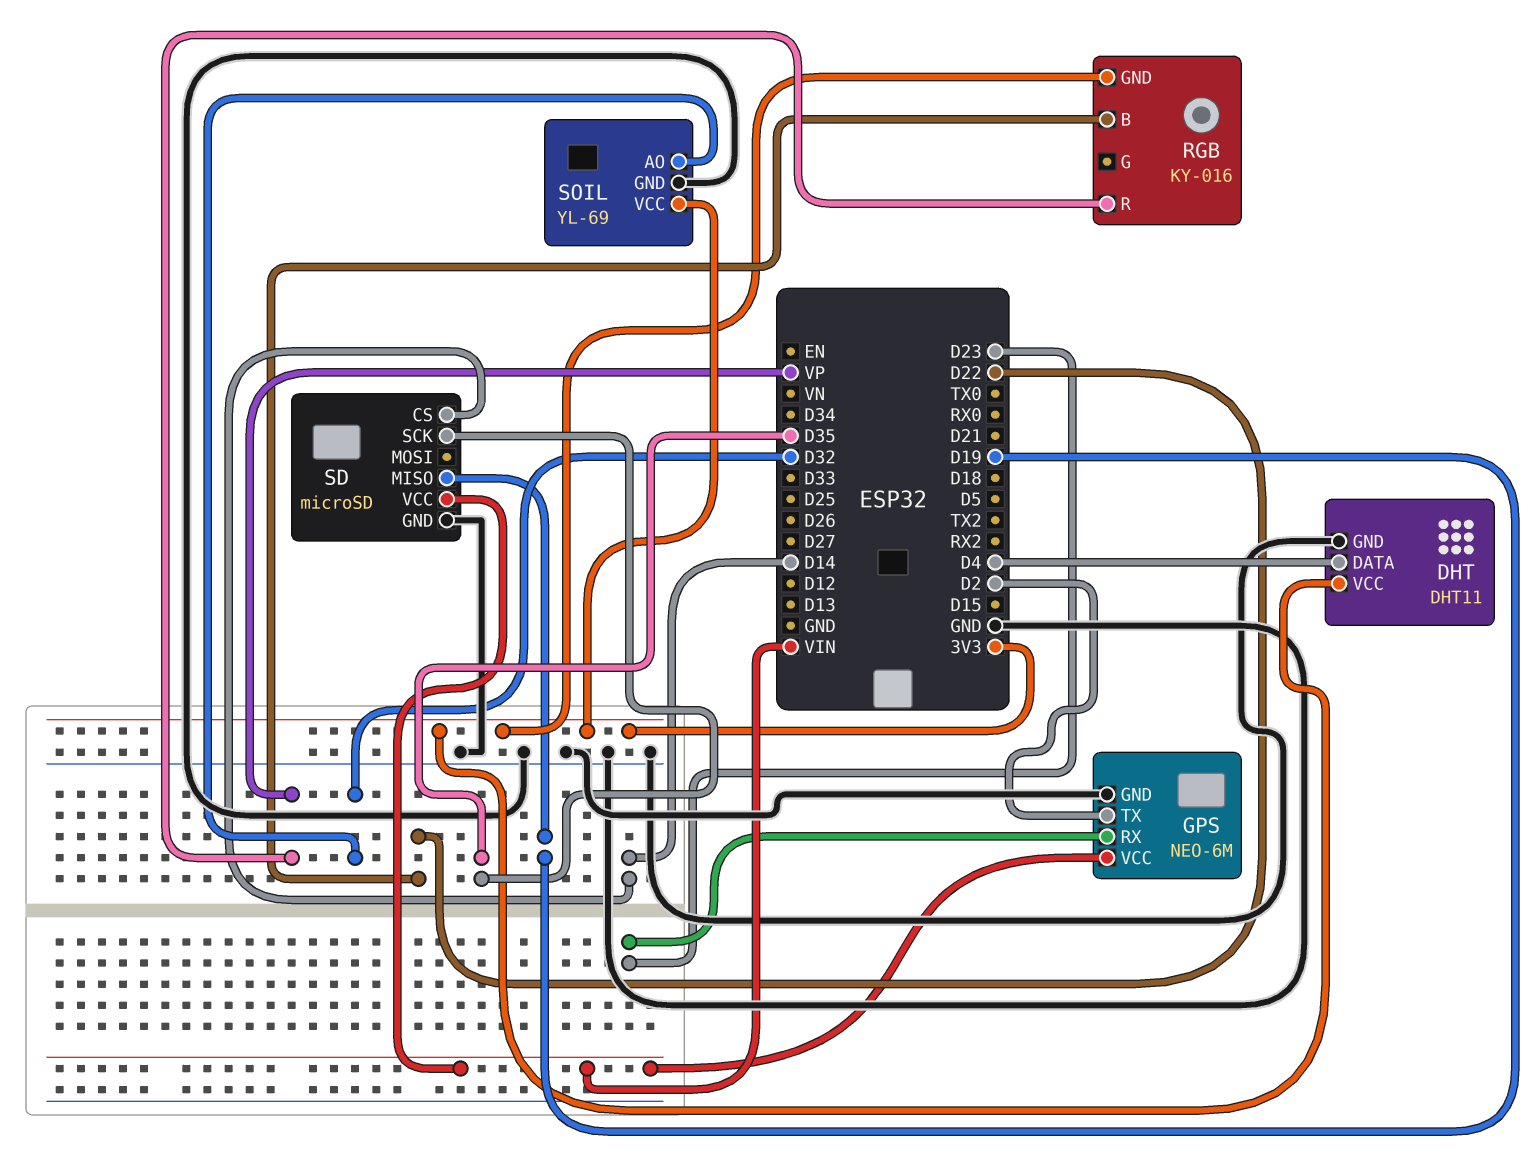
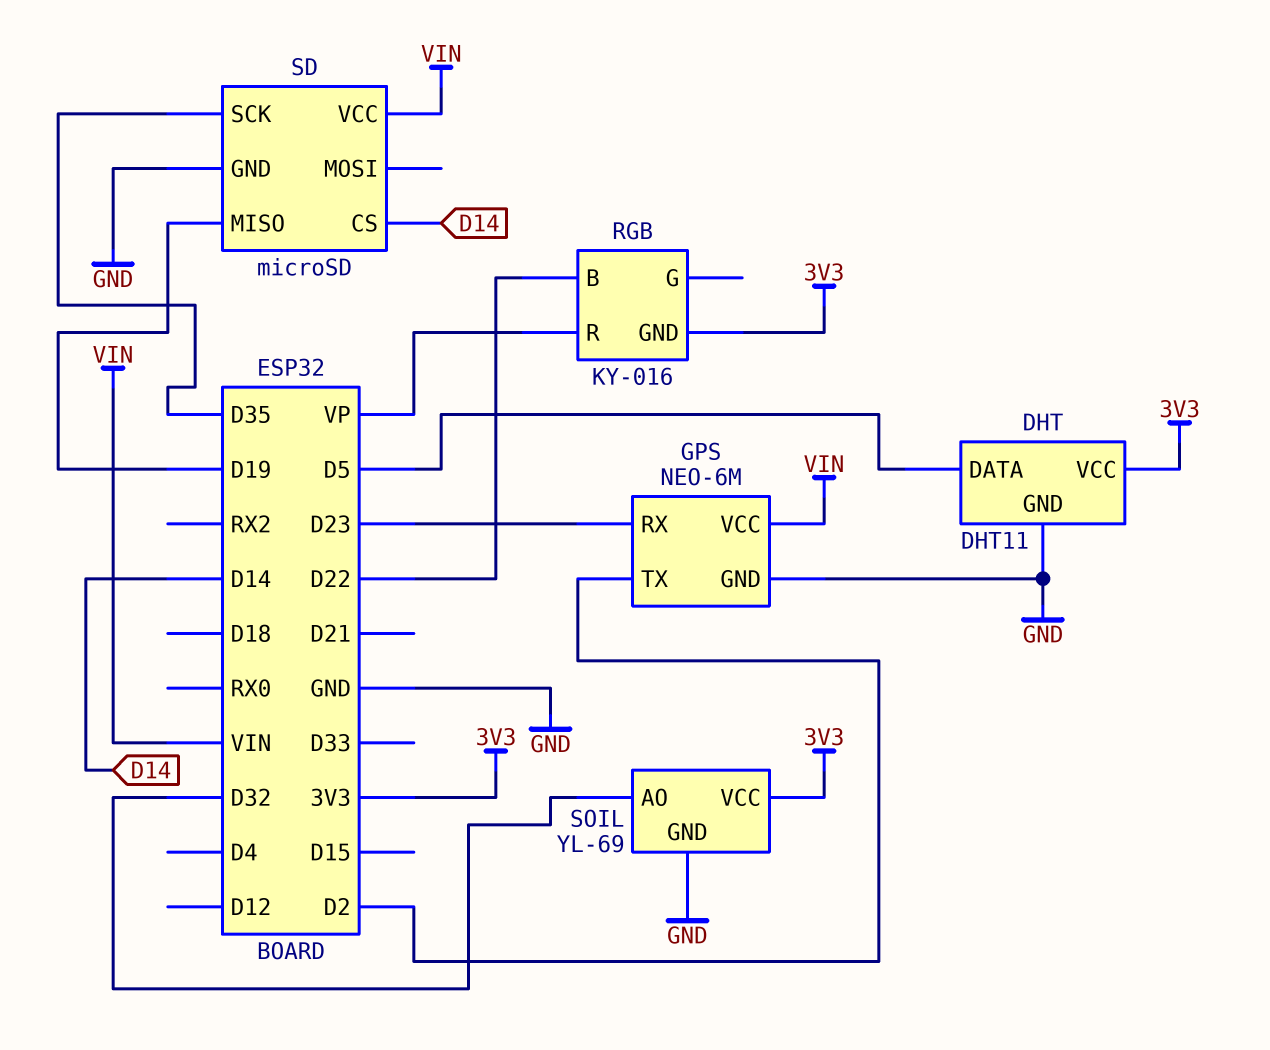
DHT pin DATA: D4 -> D5

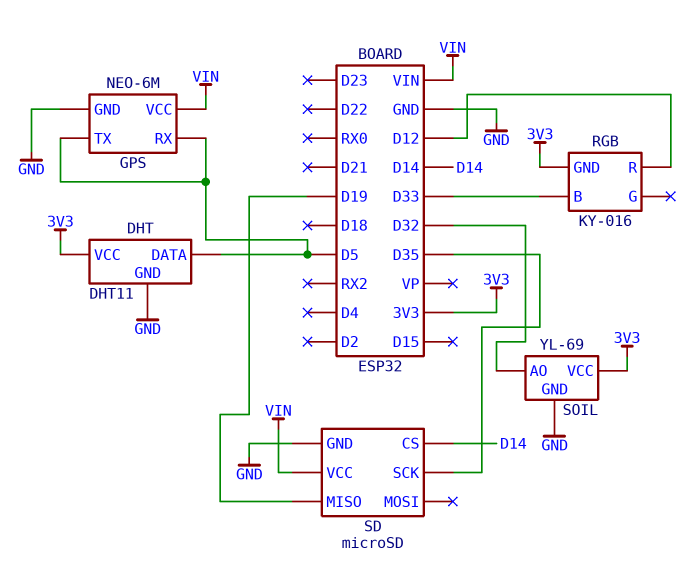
GPS pin RX: D23 -> D5
GPS pin TX: D2 -> D5
RGB pin B: D22 -> D33
RGB pin R: VP -> D12

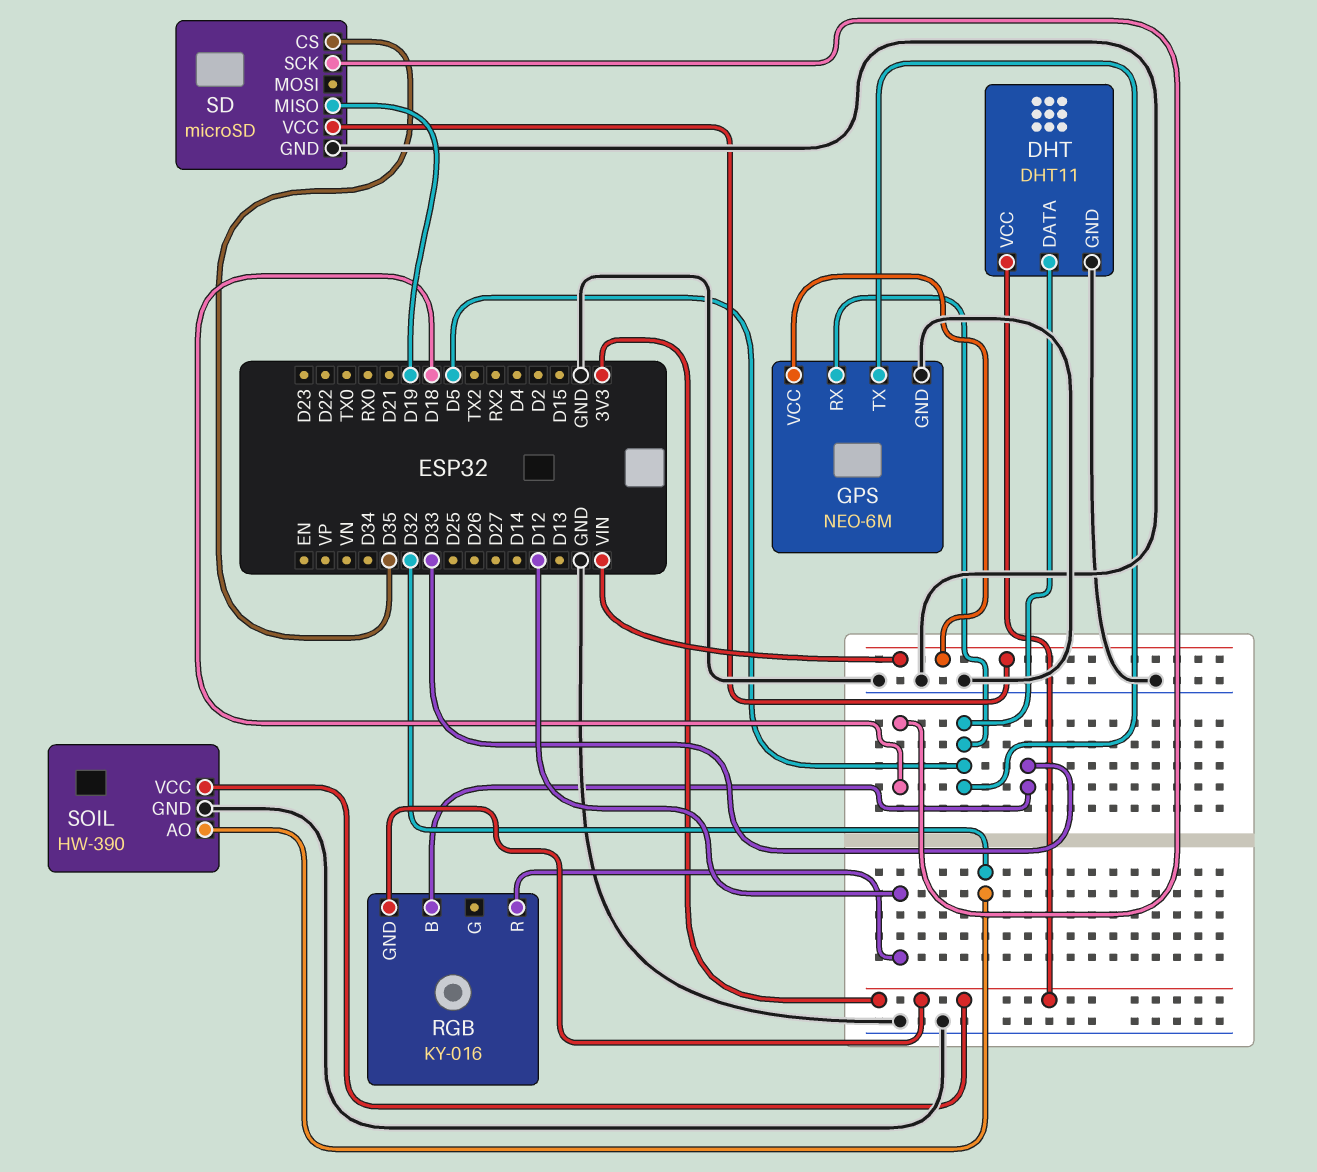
SD pin CS: D14 -> D35
SD pin SCK: D35 -> D18
SOIL: YL-69 -> HW-390

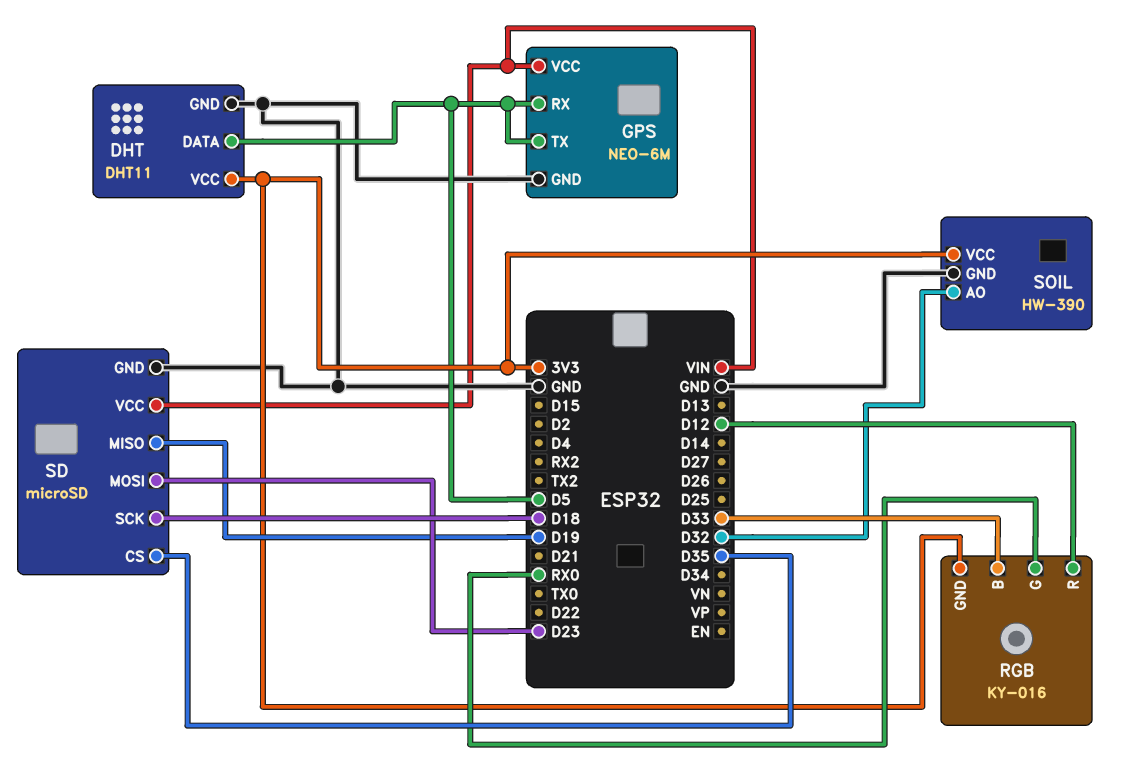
RGB pin G: none -> RX0
SD pin MOSI: none -> D23

